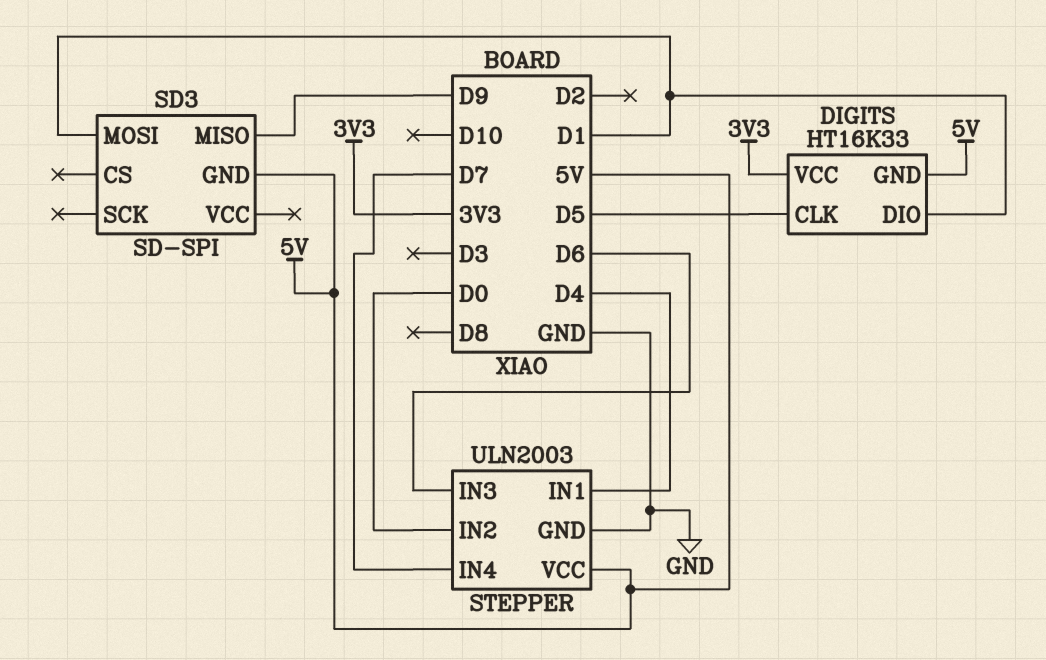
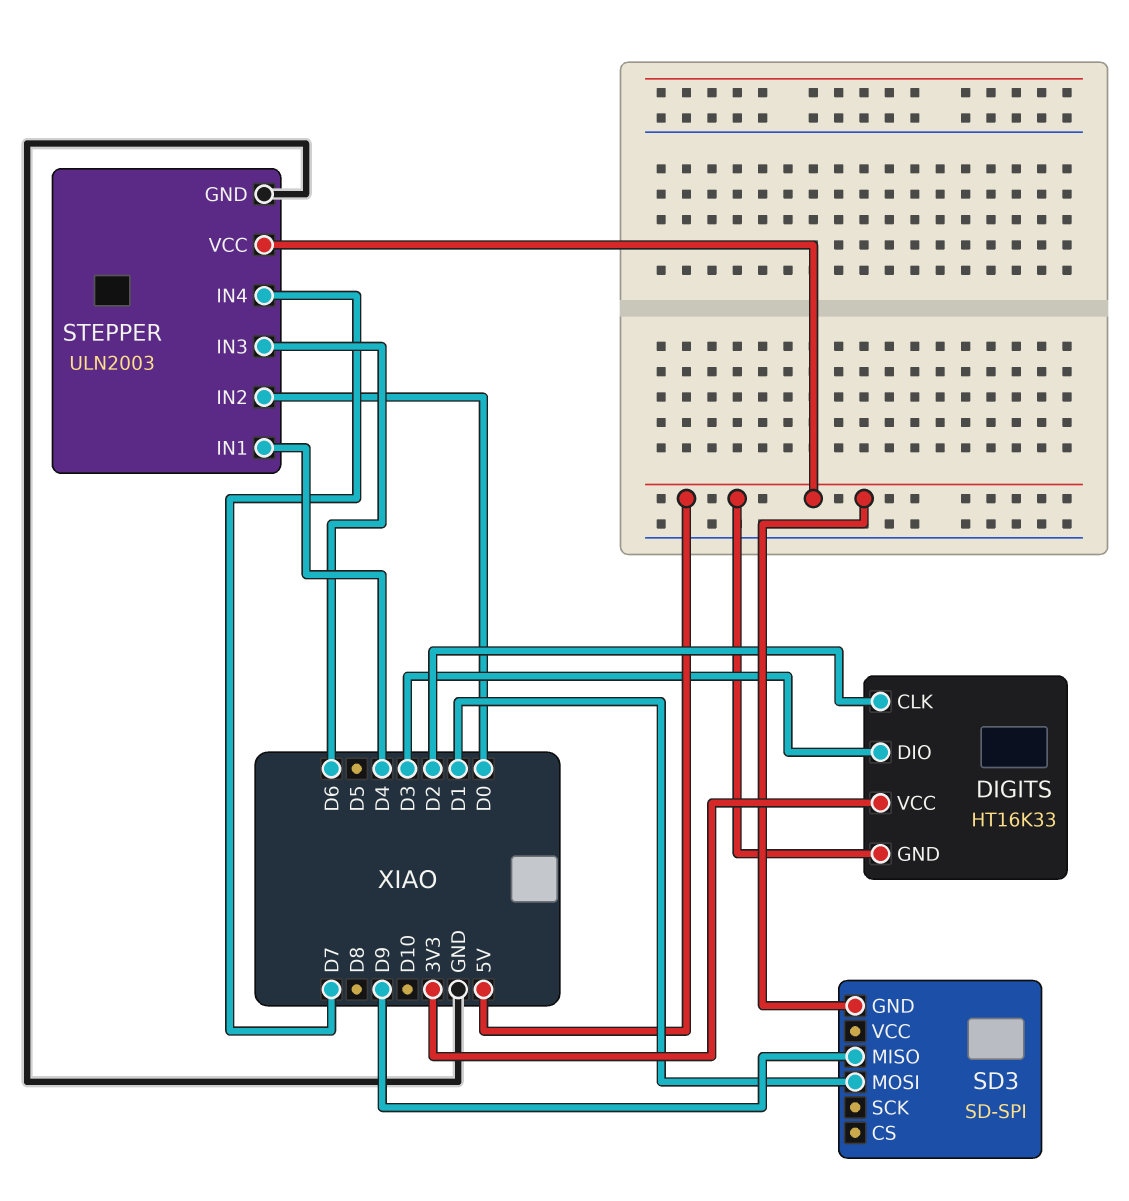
DIGITS pin CLK: D5 -> D2
DIGITS pin DIO: D1 -> D3

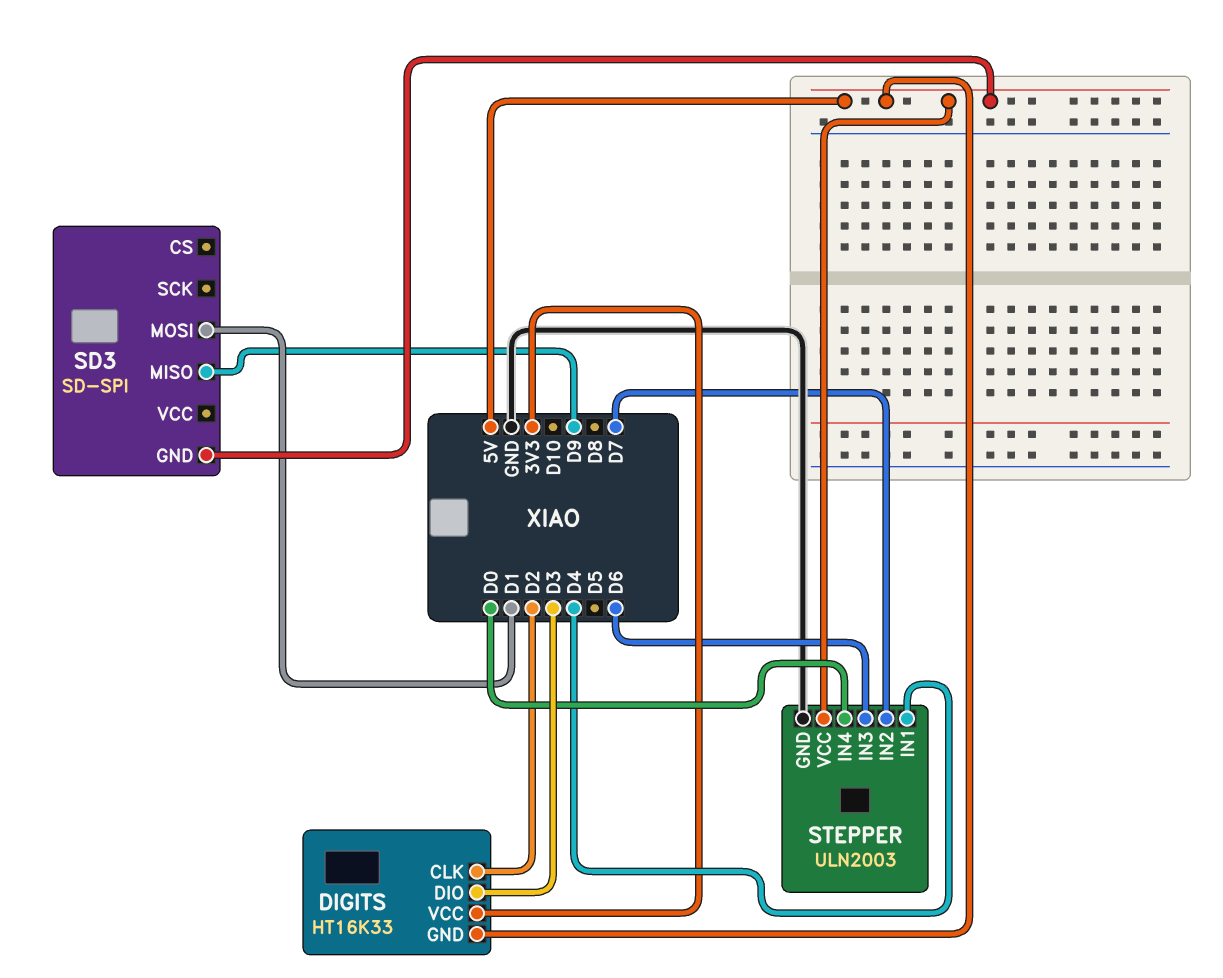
STEPPER pin IN2: D0 -> D7
STEPPER pin IN4: D7 -> D0

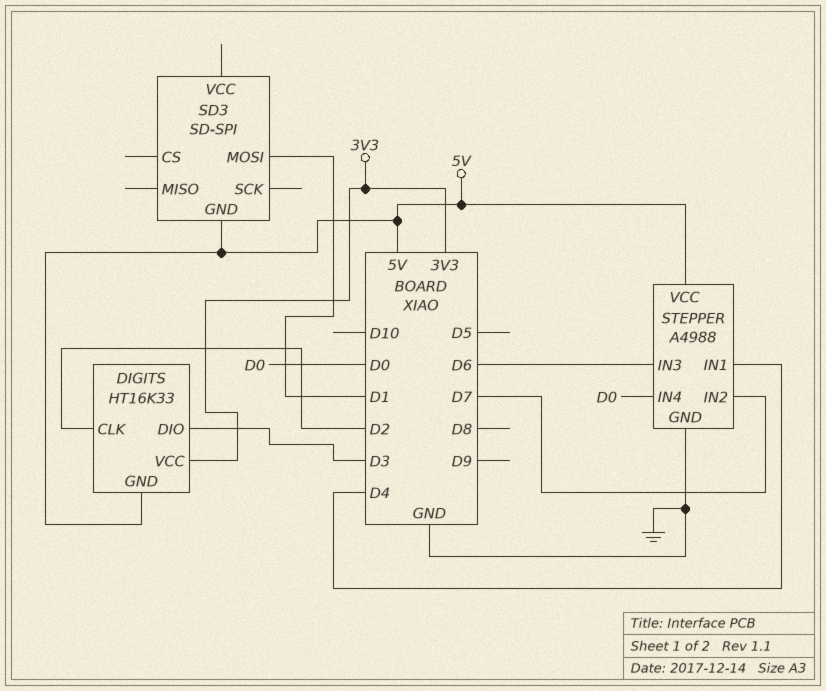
SD3 pin MISO: D9 -> none
STEPPER: ULN2003 -> A4988

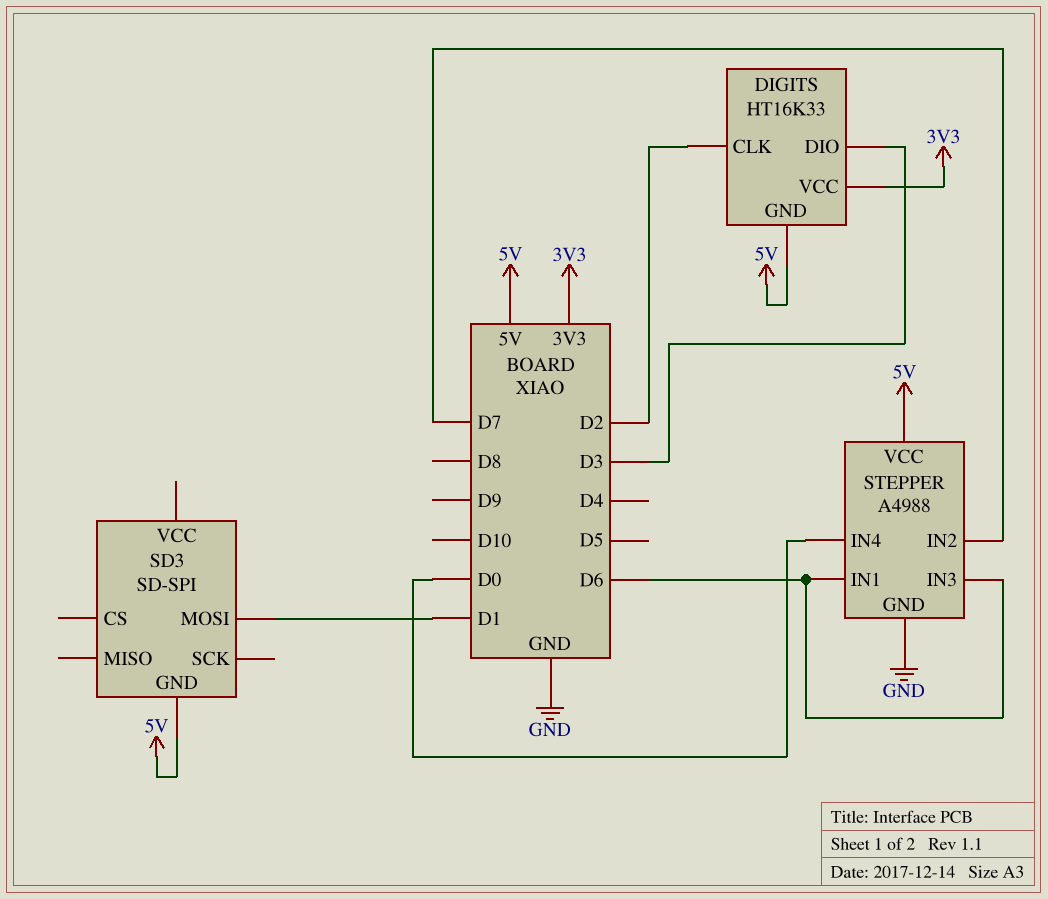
STEPPER pin IN1: D4 -> D6

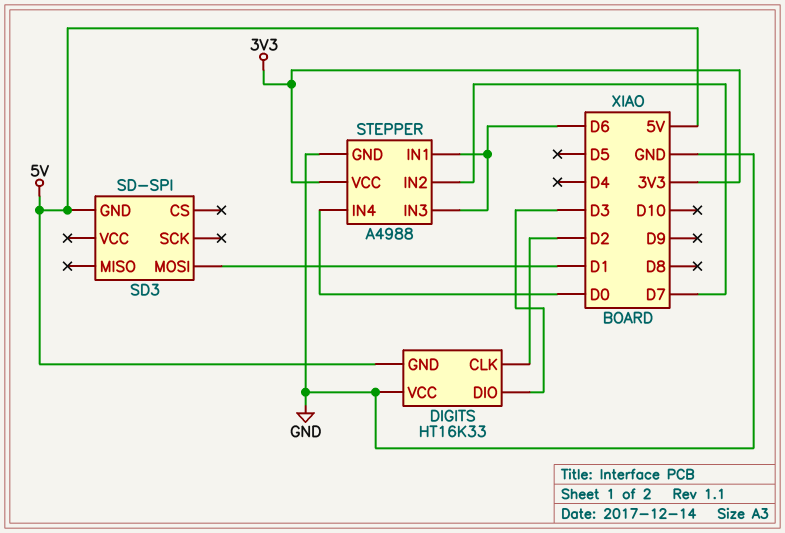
DIGITS pin VCC: 3V3 -> GND
STEPPER pin VCC: 5V -> 3V3

